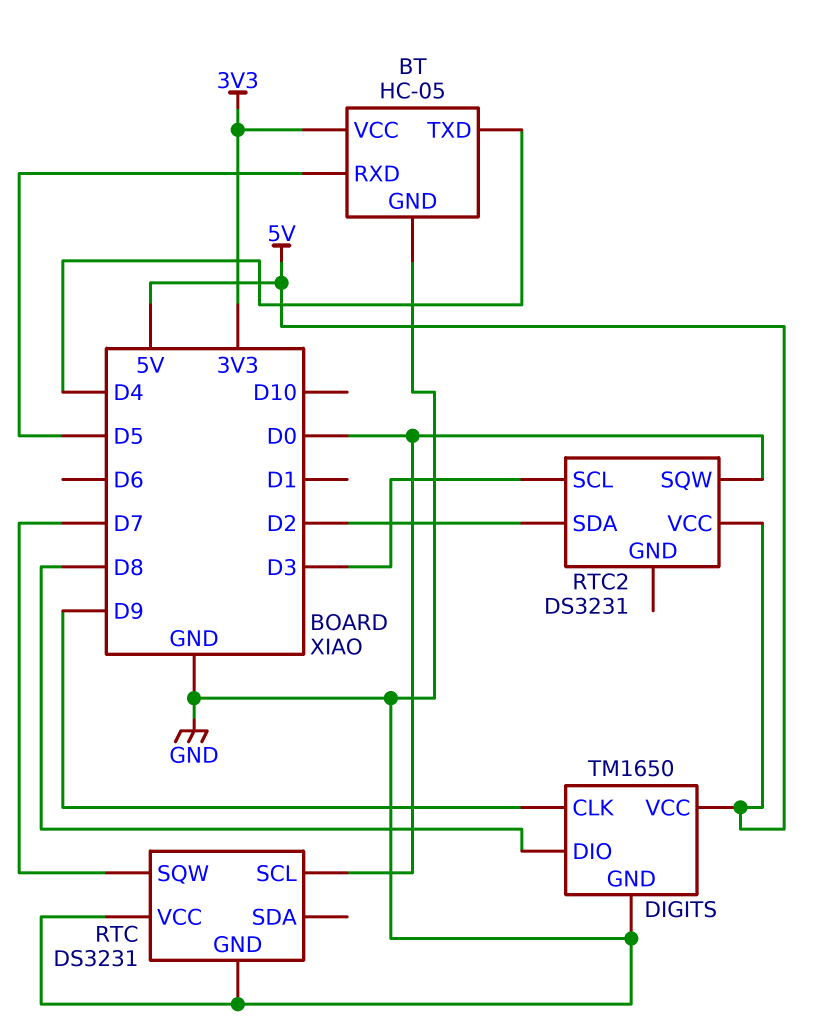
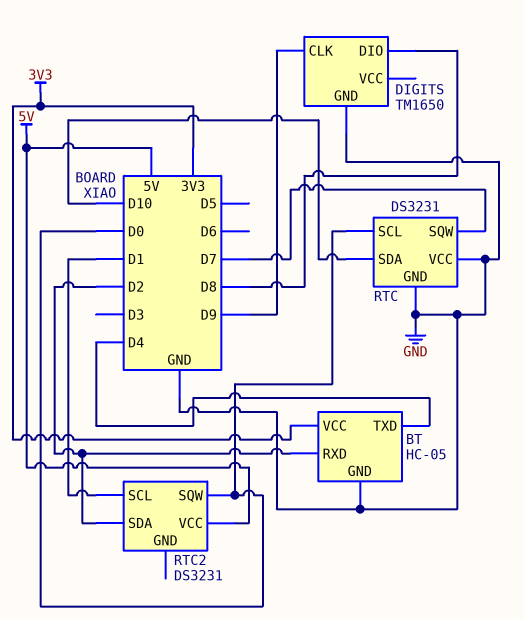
BT pin RXD: D5 -> D2
DIGITS pin VCC: 5V -> none
RTC pin SDA: none -> D10
RTC2 pin SCL: D3 -> D1

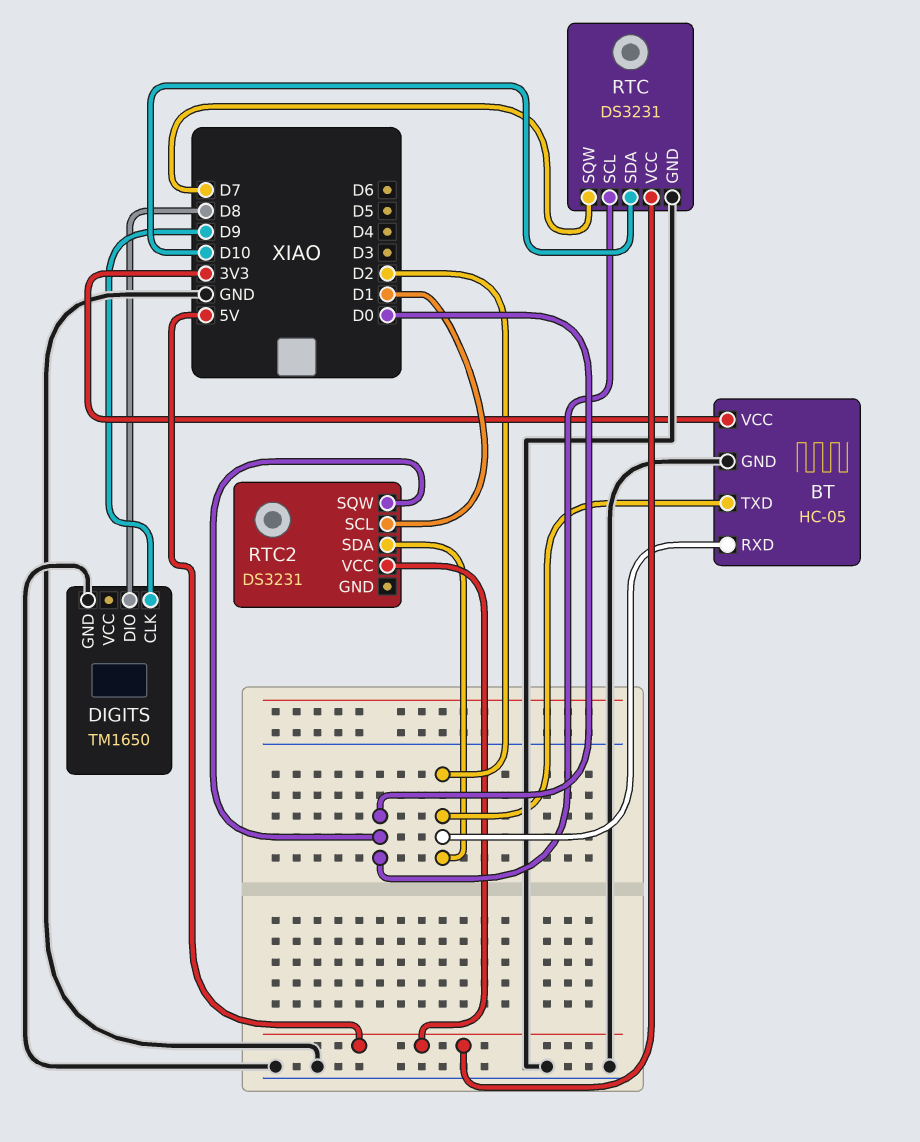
BT pin TXD: D4 -> D2
RTC pin VCC: GND -> 5V

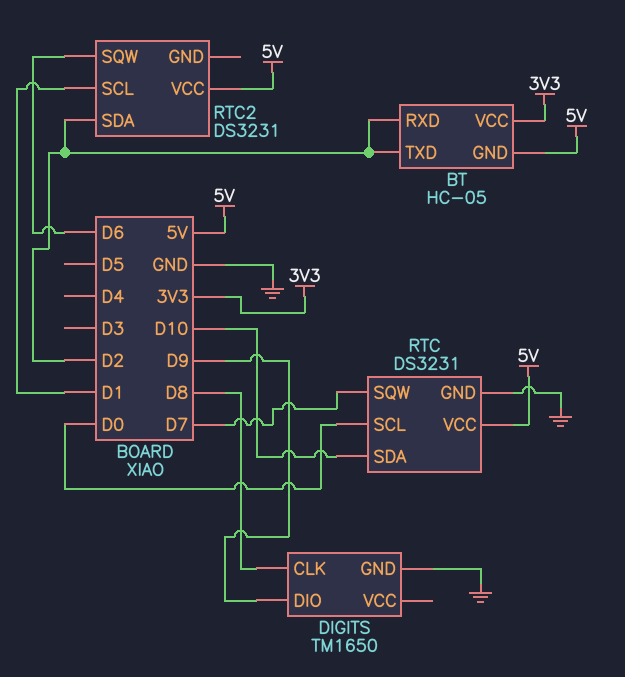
BT pin GND: GND -> 5V
DIGITS pin CLK: D9 -> D8
DIGITS pin DIO: D8 -> D9
RTC2 pin SQW: D0 -> D6

